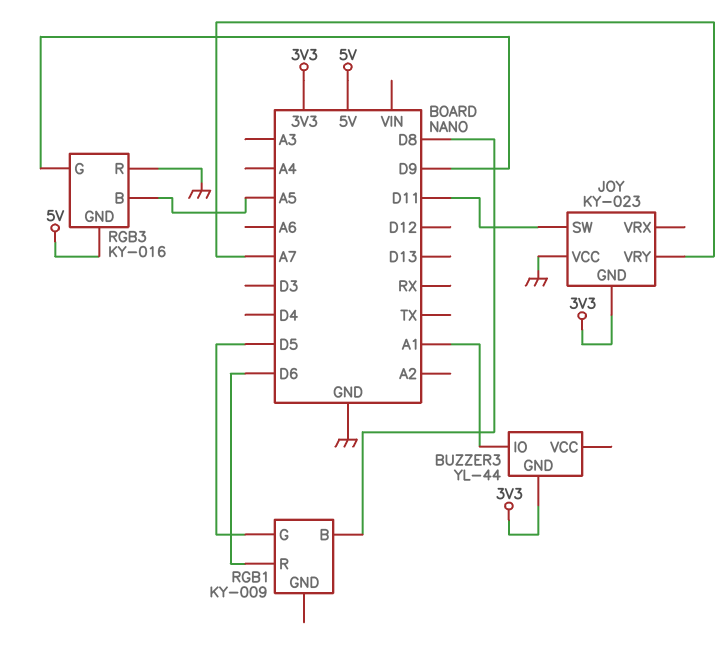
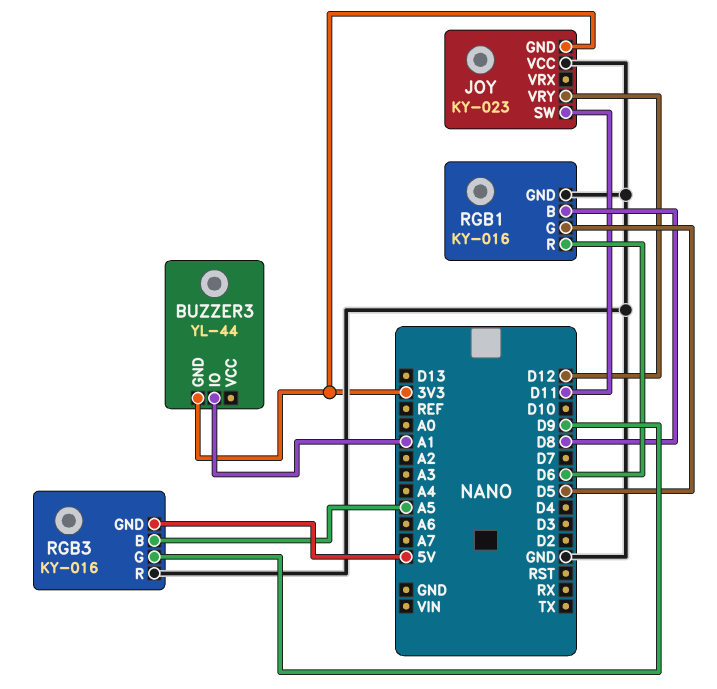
JOY pin VRY: A7 -> D12
RGB1: KY-009 -> KY-016
RGB1 pin GND: none -> GND

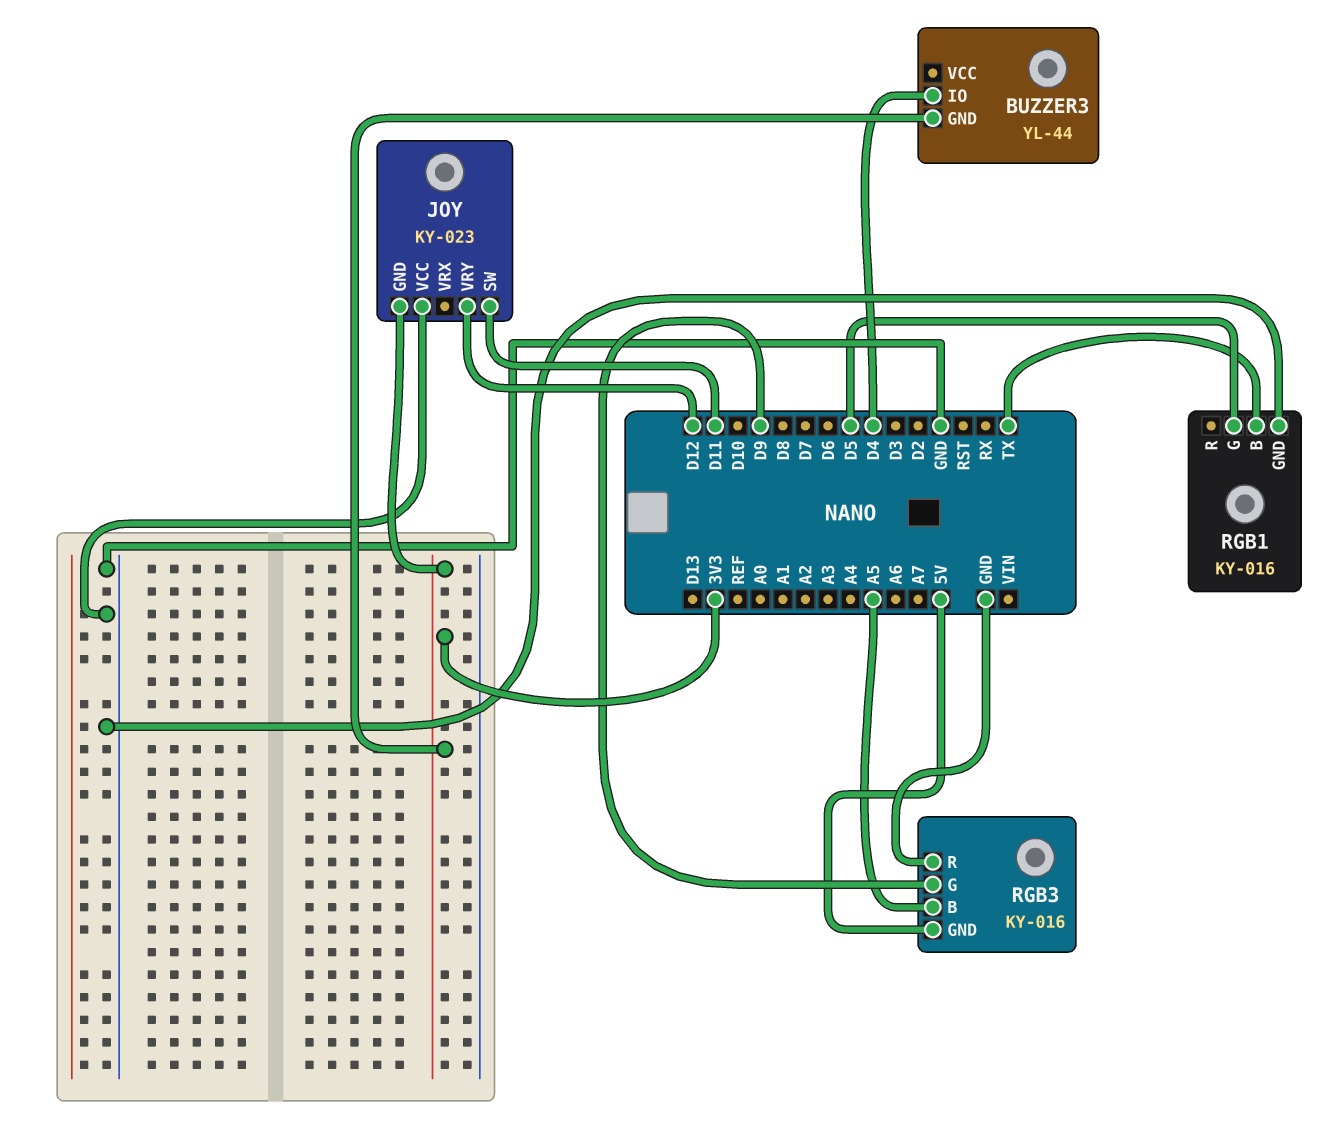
BUZZER3 pin IO: A1 -> D4
RGB1 pin B: D8 -> TX
RGB1 pin R: D6 -> none

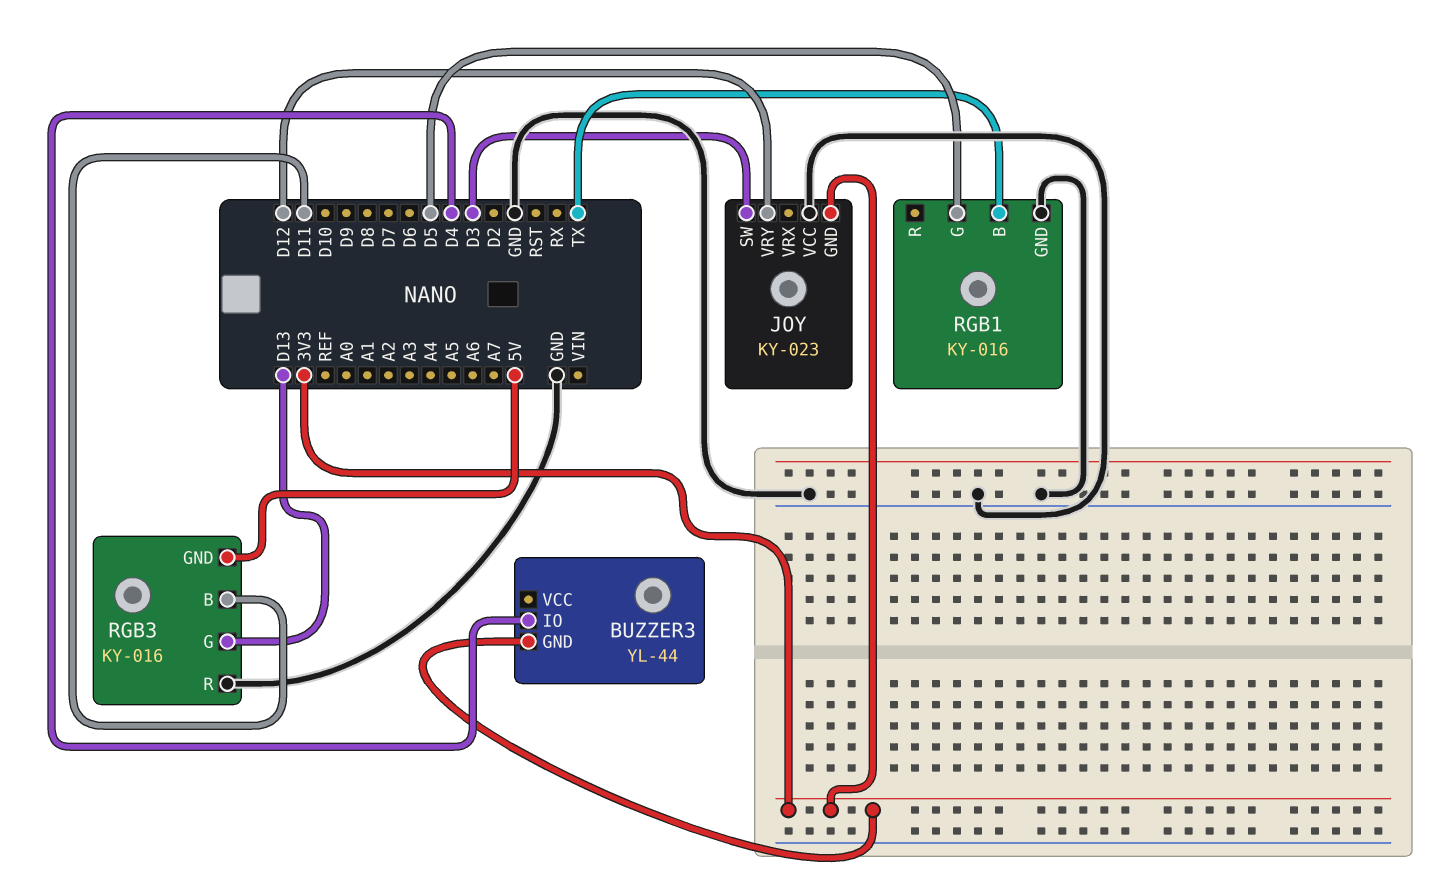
JOY pin SW: D11 -> D3
RGB3 pin B: A5 -> D11
RGB3 pin G: D9 -> D13

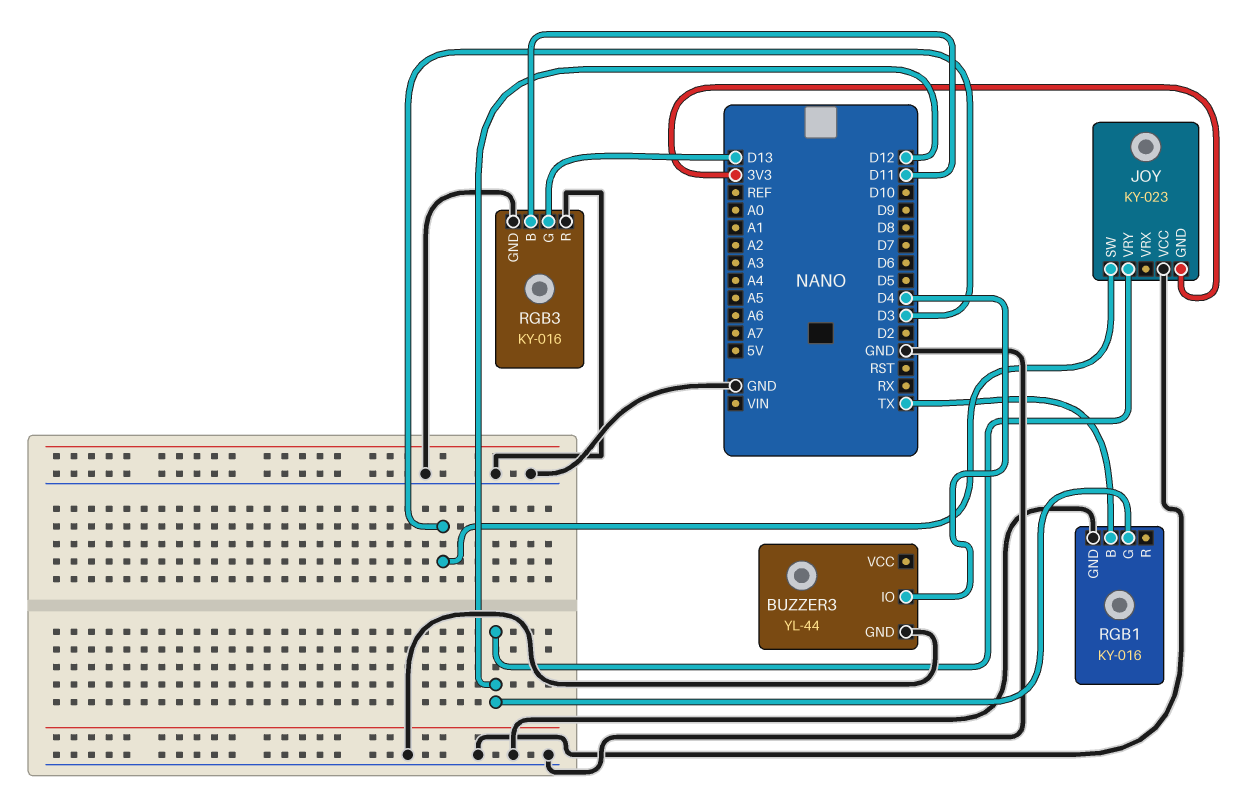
BUZZER3 pin GND: 3V3 -> GND
RGB1 pin G: D5 -> D12
RGB3 pin GND: 5V -> GND

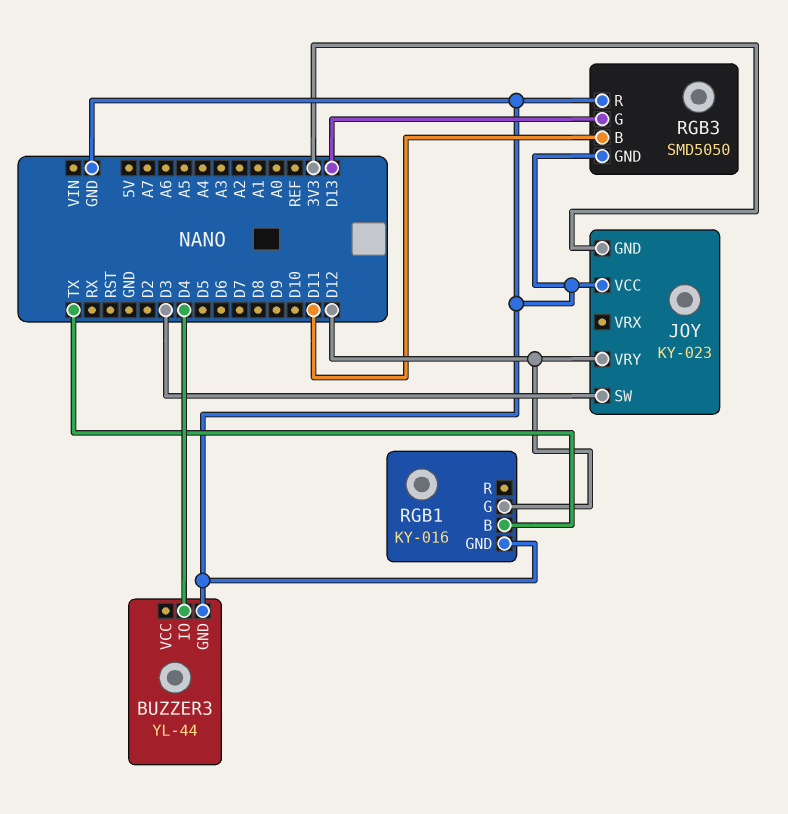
RGB3: KY-016 -> SMD5050

